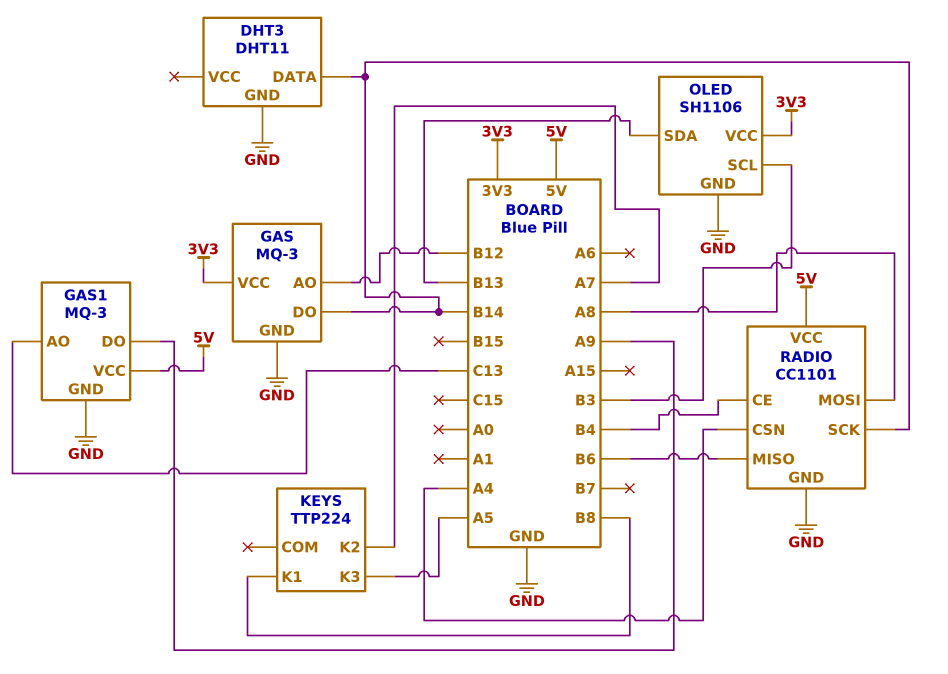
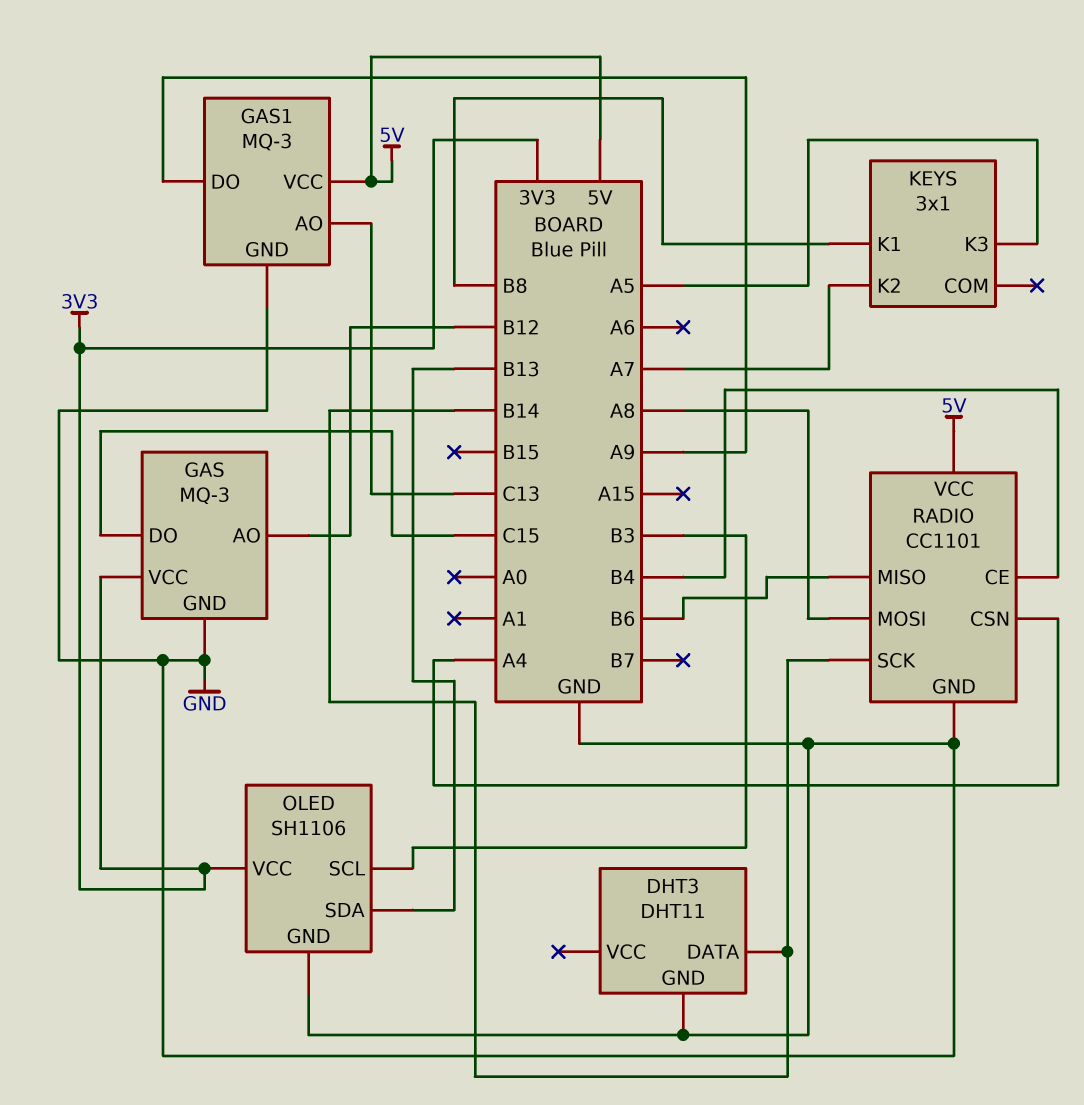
GAS pin DO: B14 -> C15
KEYS: TTP224 -> 3x1

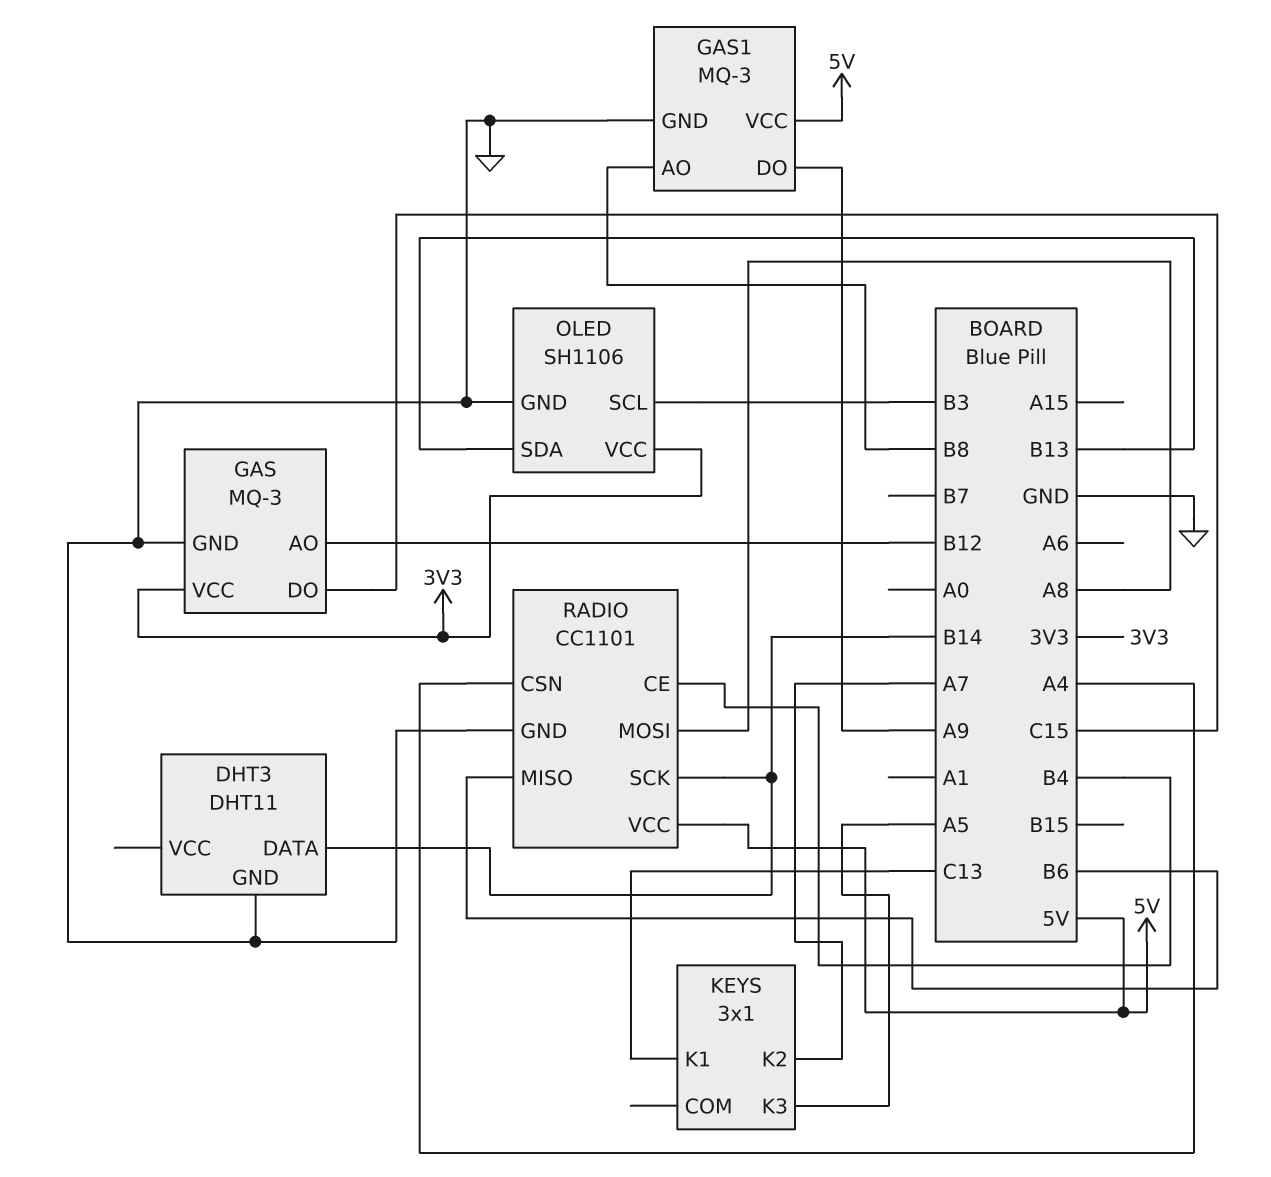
GAS1 pin AO: C13 -> B8
KEYS pin K1: B8 -> C13

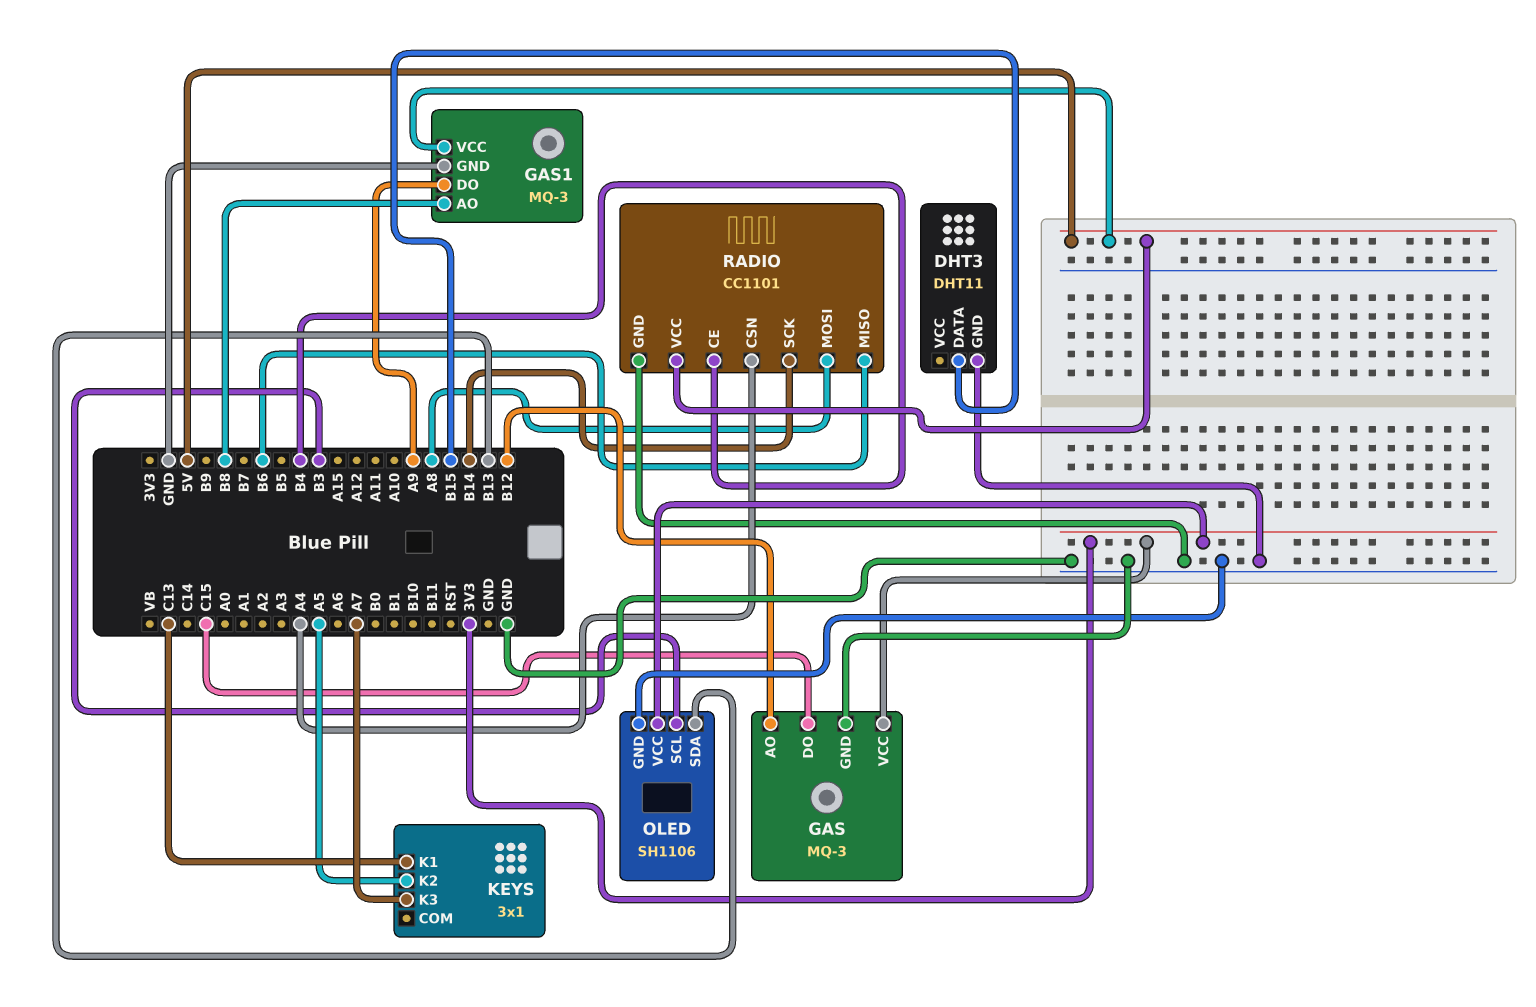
DHT3 pin DATA: B14 -> B15
KEYS pin K2: A7 -> A5
KEYS pin K3: A5 -> A7

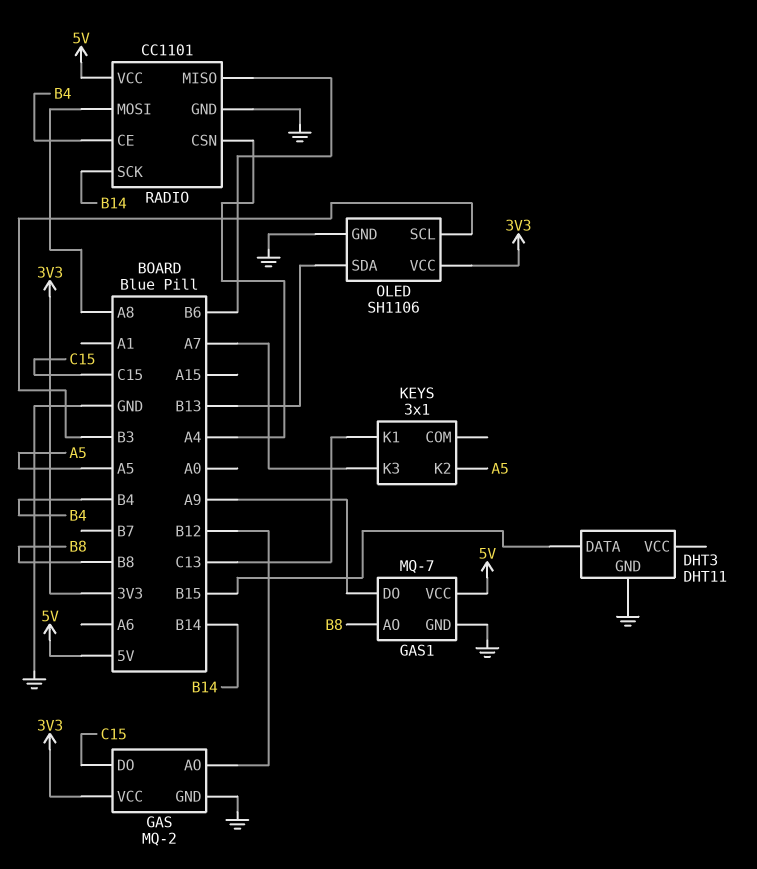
GAS: MQ-3 -> MQ-2
GAS1: MQ-3 -> MQ-7

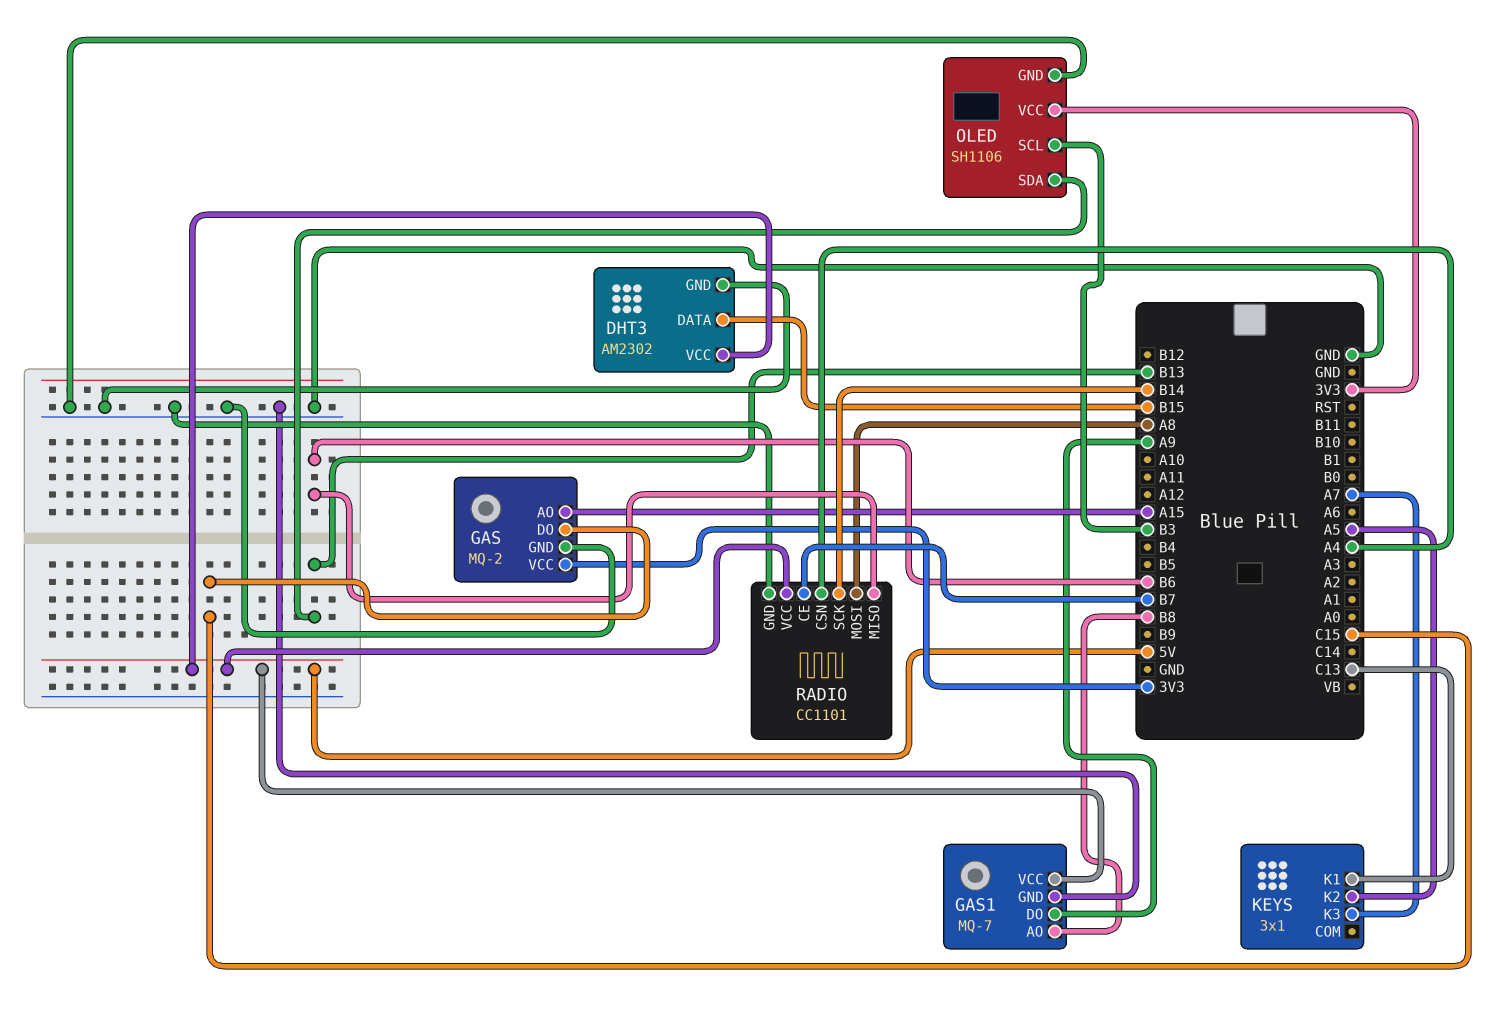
DHT3: DHT11 -> AM2302
DHT3 pin VCC: none -> 5V
GAS pin AO: B12 -> A15
RADIO pin CE: B4 -> B7

